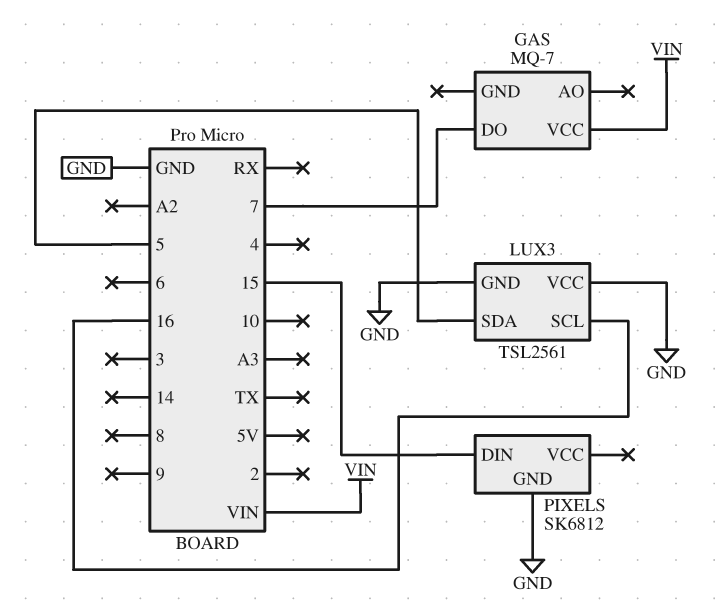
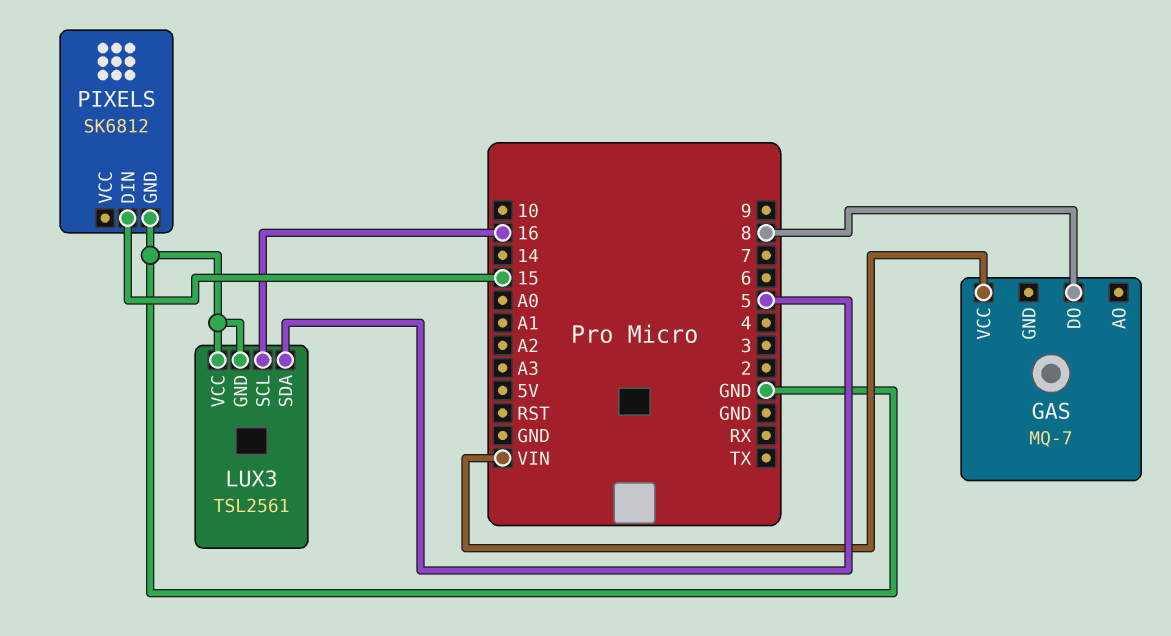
GAS pin DO: 7 -> 8

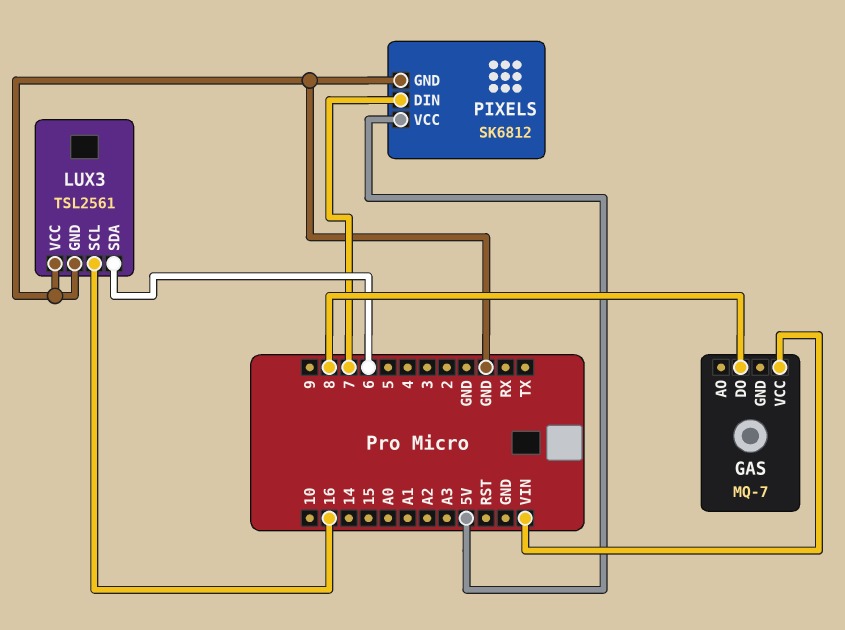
LUX3 pin SDA: 5 -> 6
PIXELS pin DIN: 15 -> 7
PIXELS pin VCC: none -> 5V

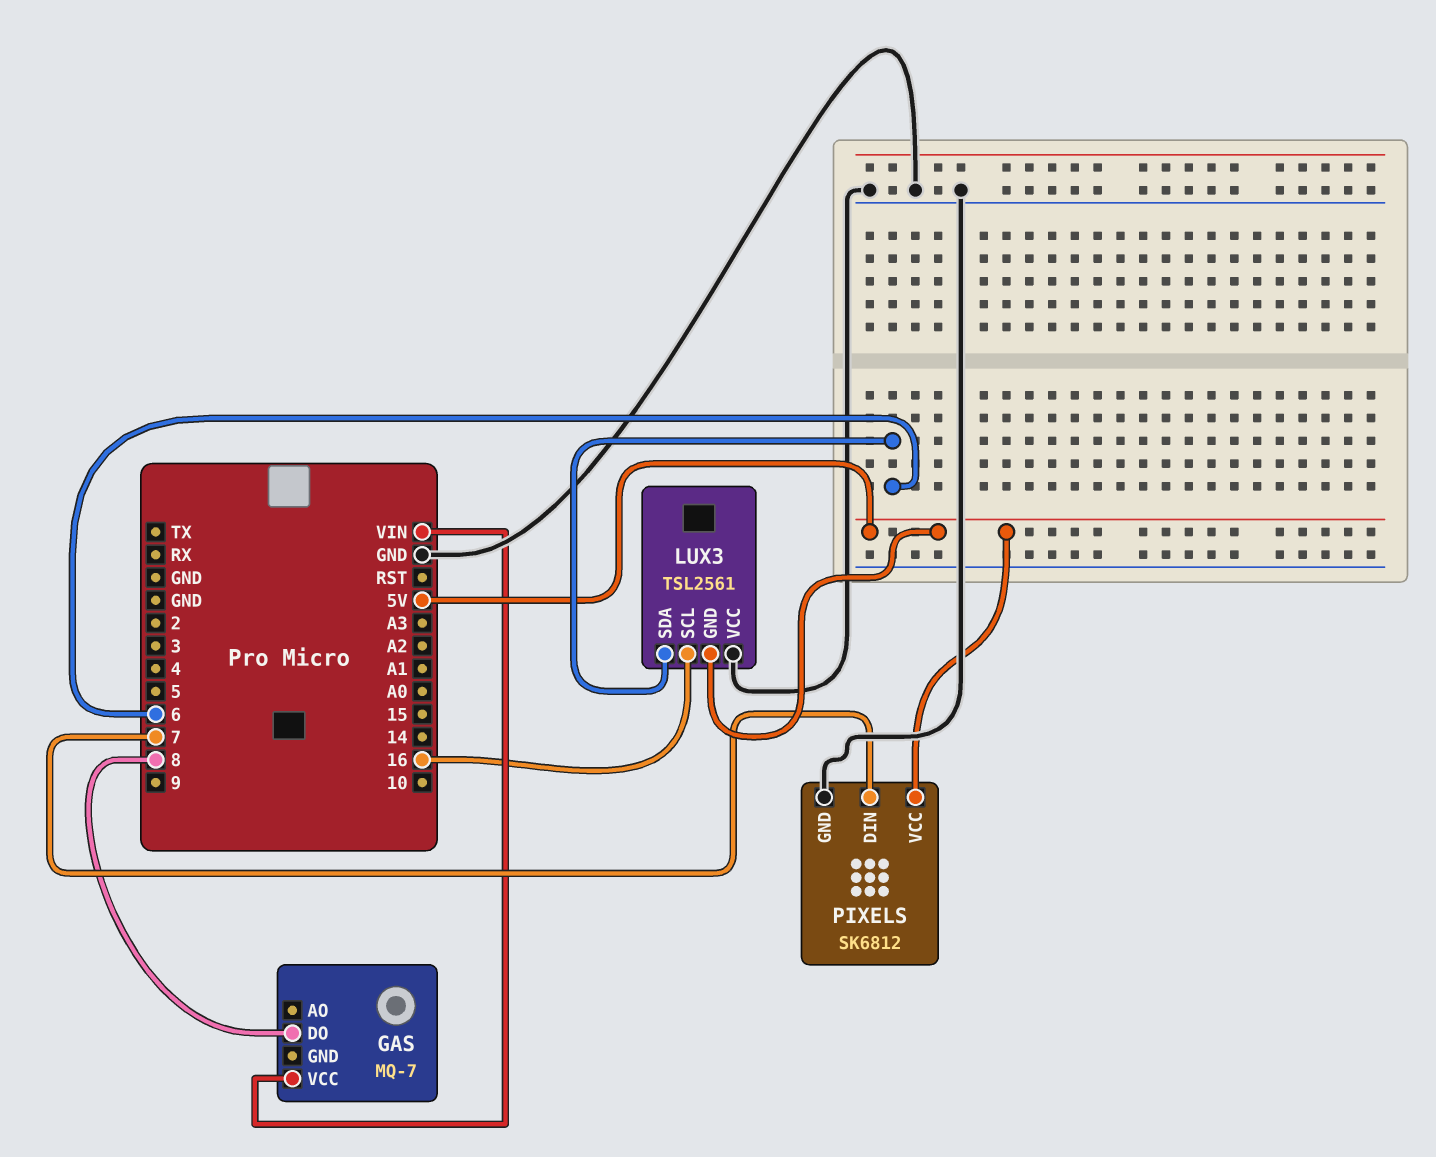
LUX3 pin GND: GND -> 5V

